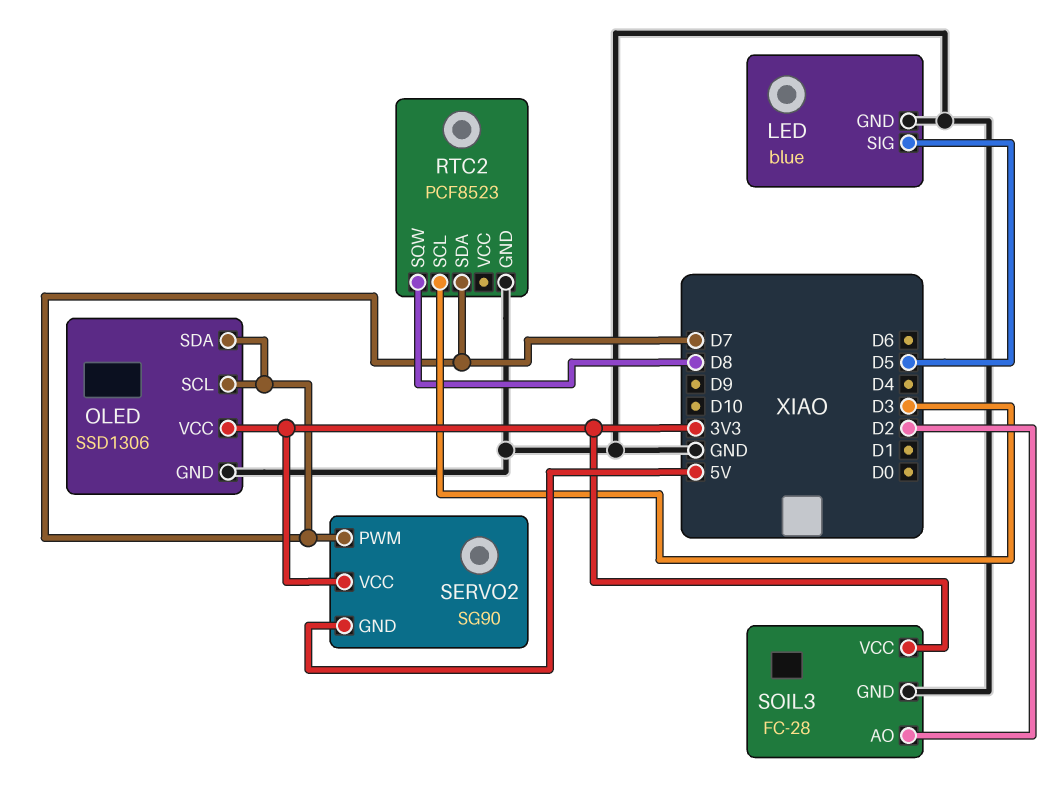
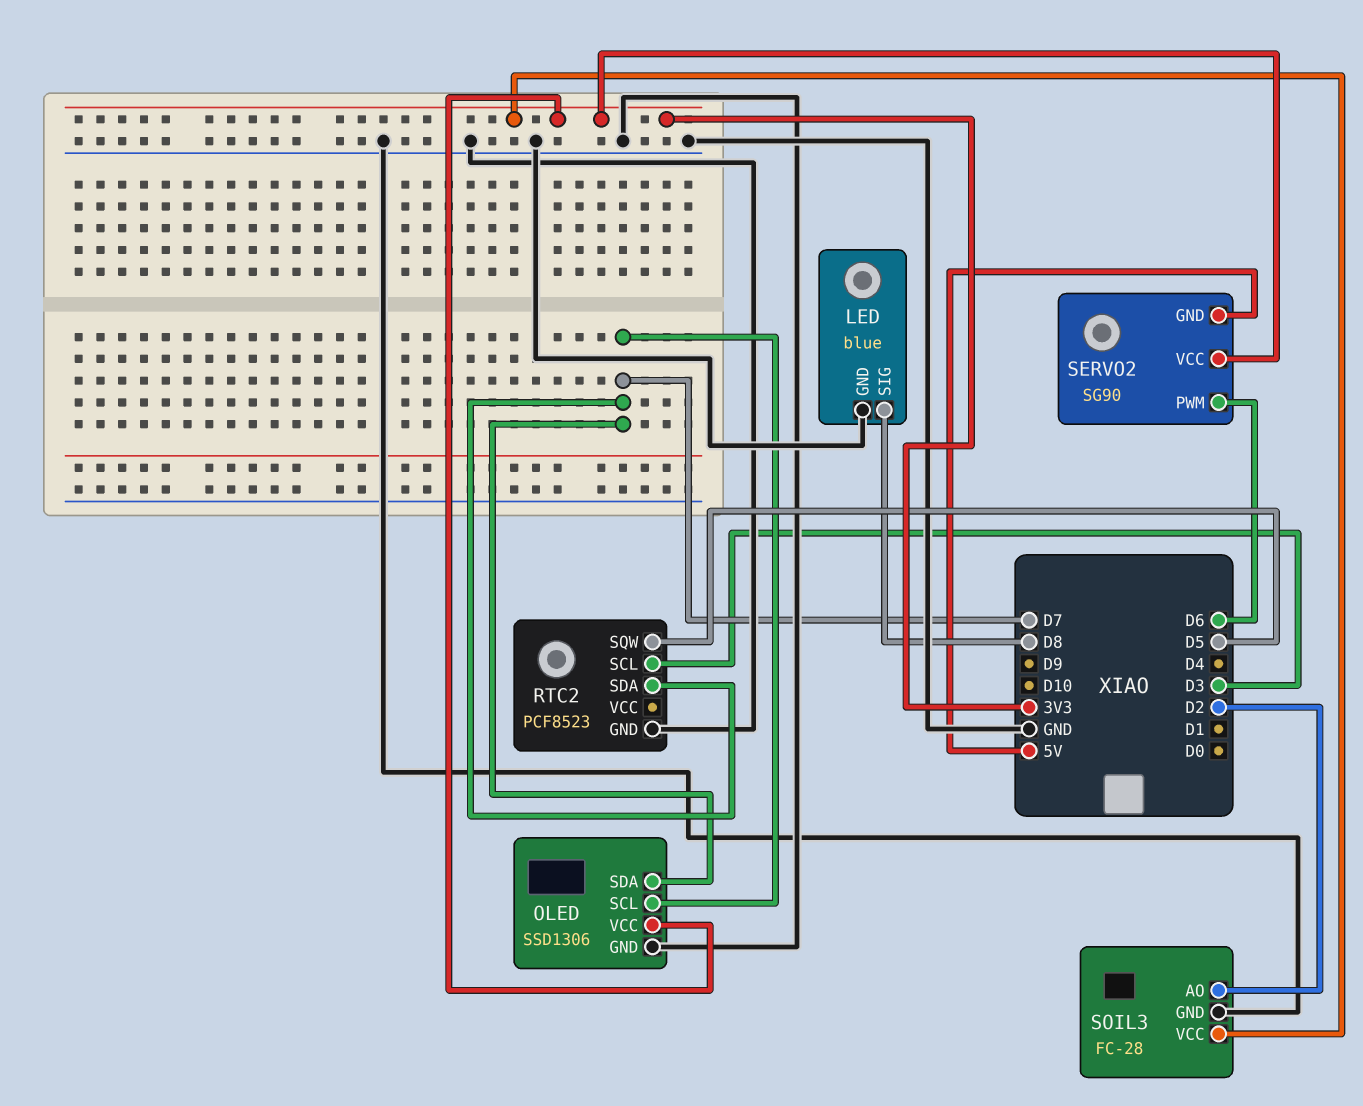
LED pin SIG: D5 -> D8
RTC2 pin SQW: D8 -> D5
SERVO2 pin PWM: D7 -> D6

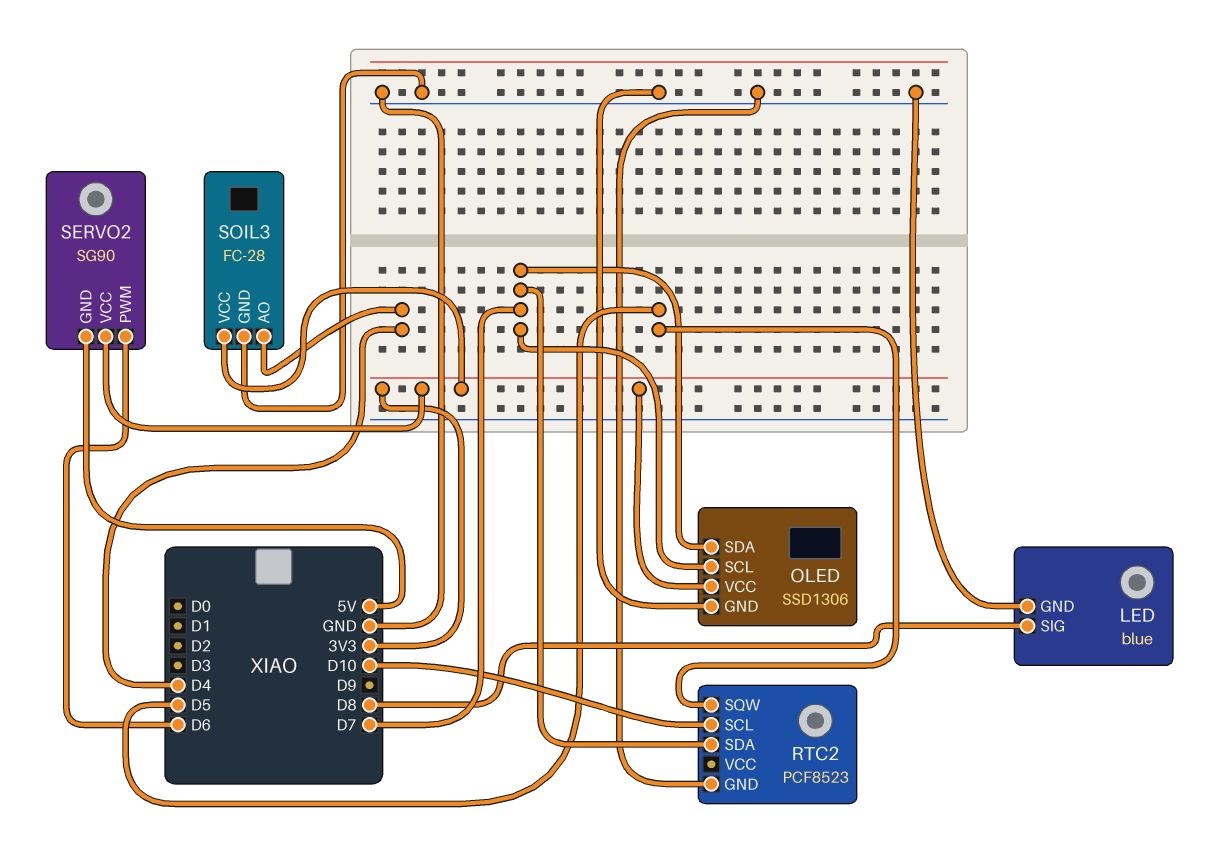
RTC2 pin SCL: D3 -> D10
SOIL3 pin AO: D2 -> D4

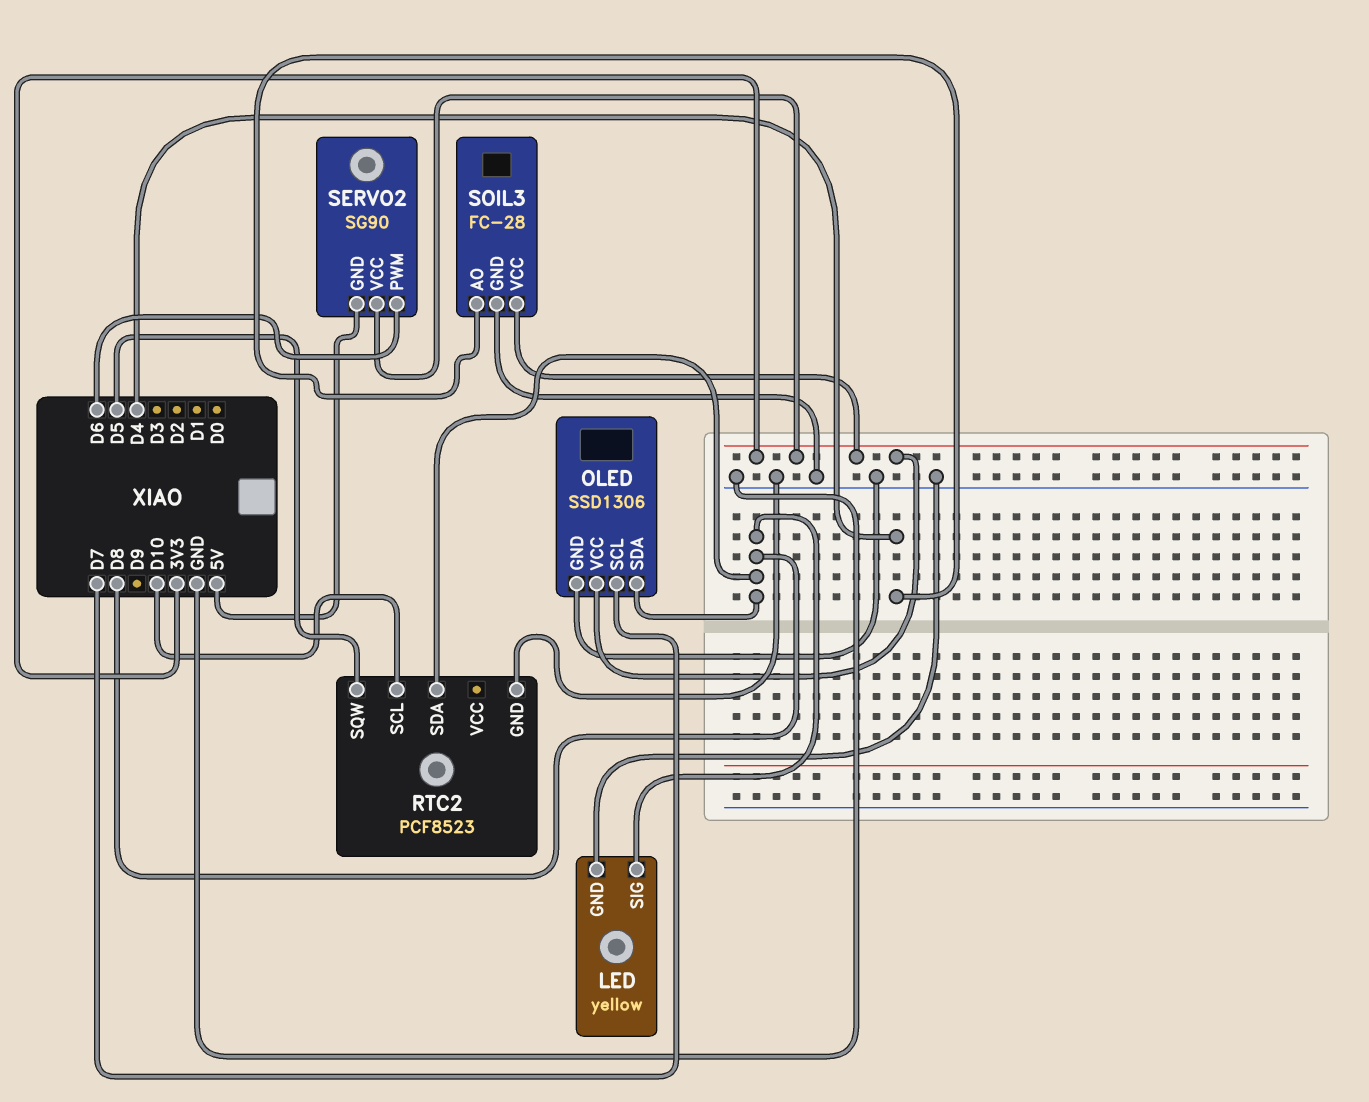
LED: blue -> yellow
OLED pin SDA: D7 -> D8
RTC2 pin SDA: D7 -> D8

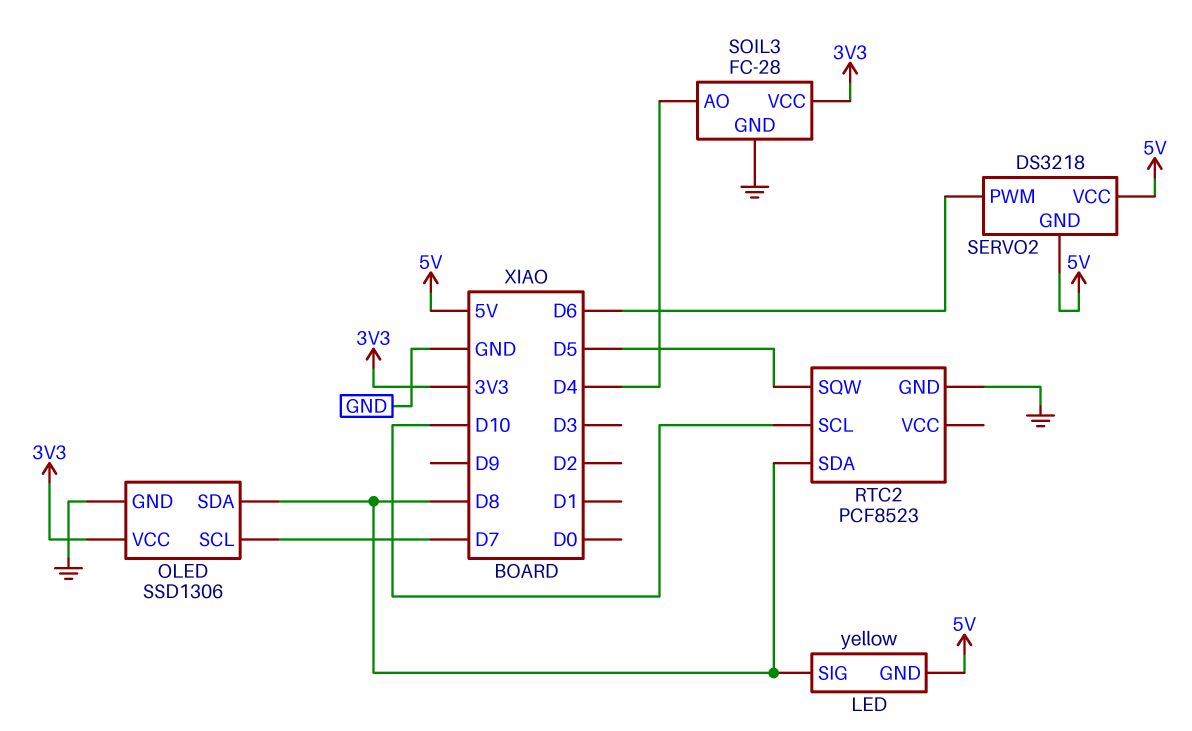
LED pin GND: GND -> 5V
SERVO2: SG90 -> DS3218
SERVO2 pin VCC: 3V3 -> 5V

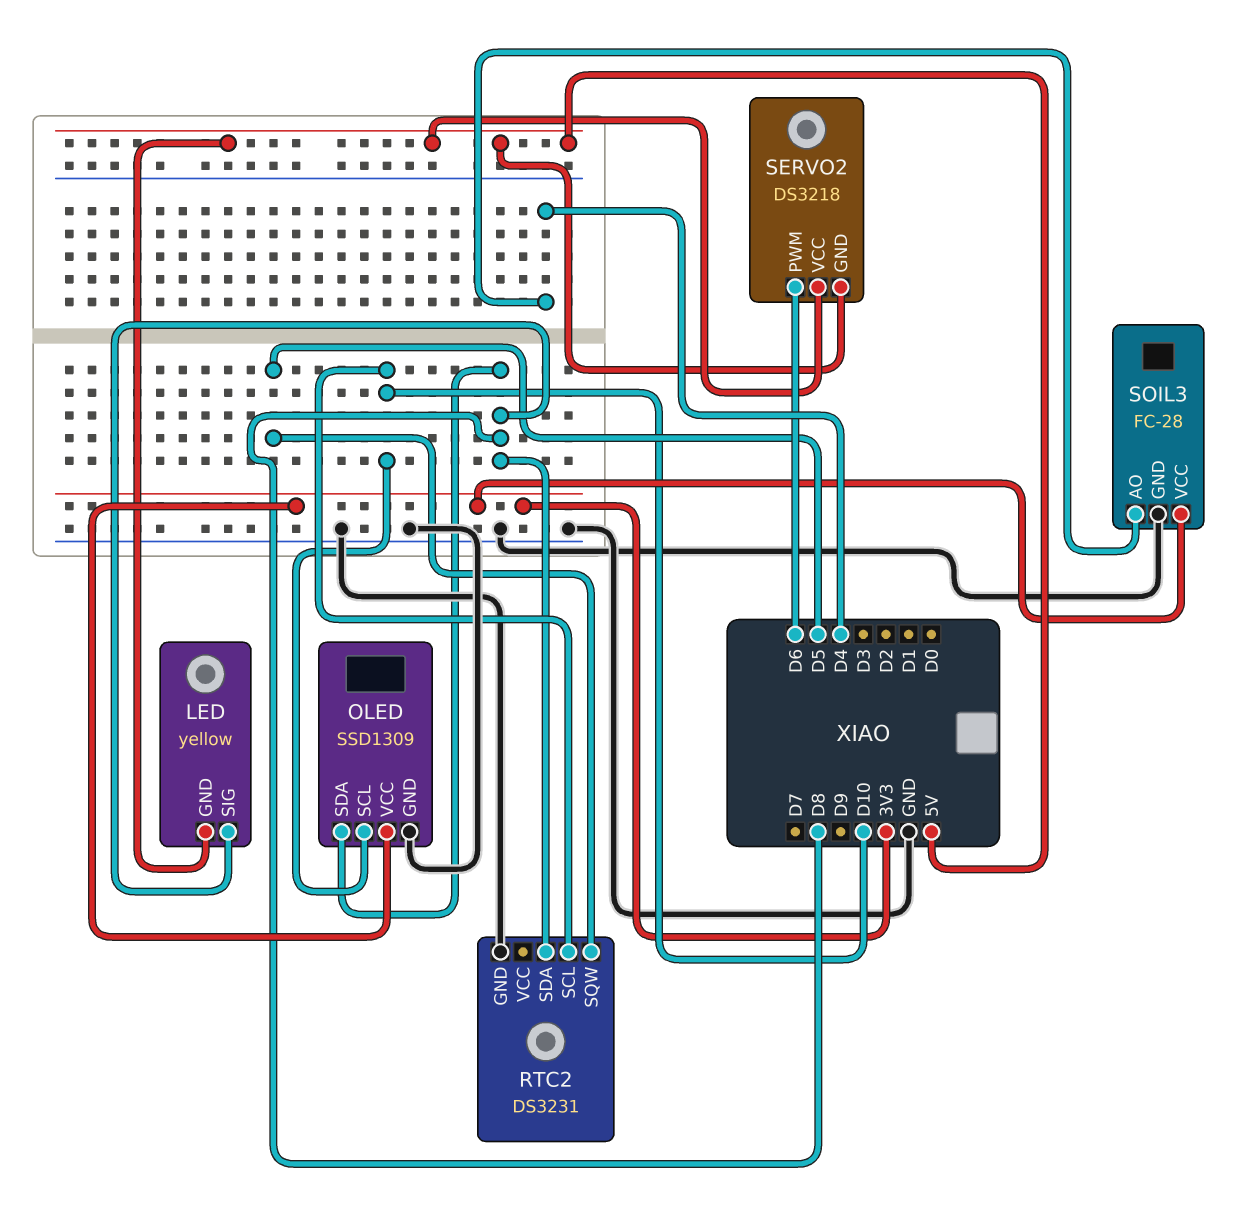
OLED: SSD1306 -> SSD1309
OLED pin SCL: D7 -> D10
RTC2: PCF8523 -> DS3231

